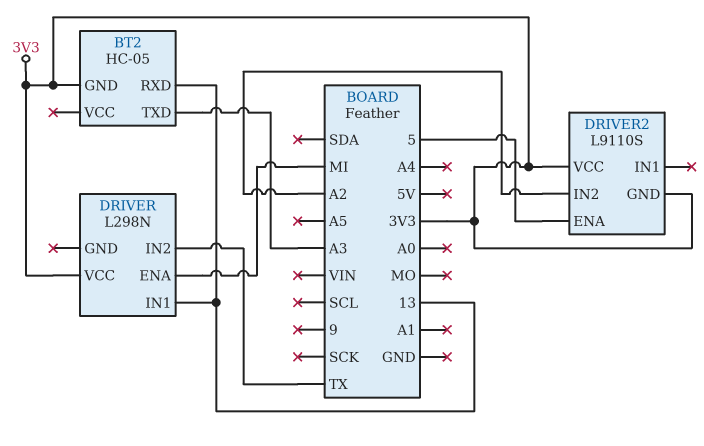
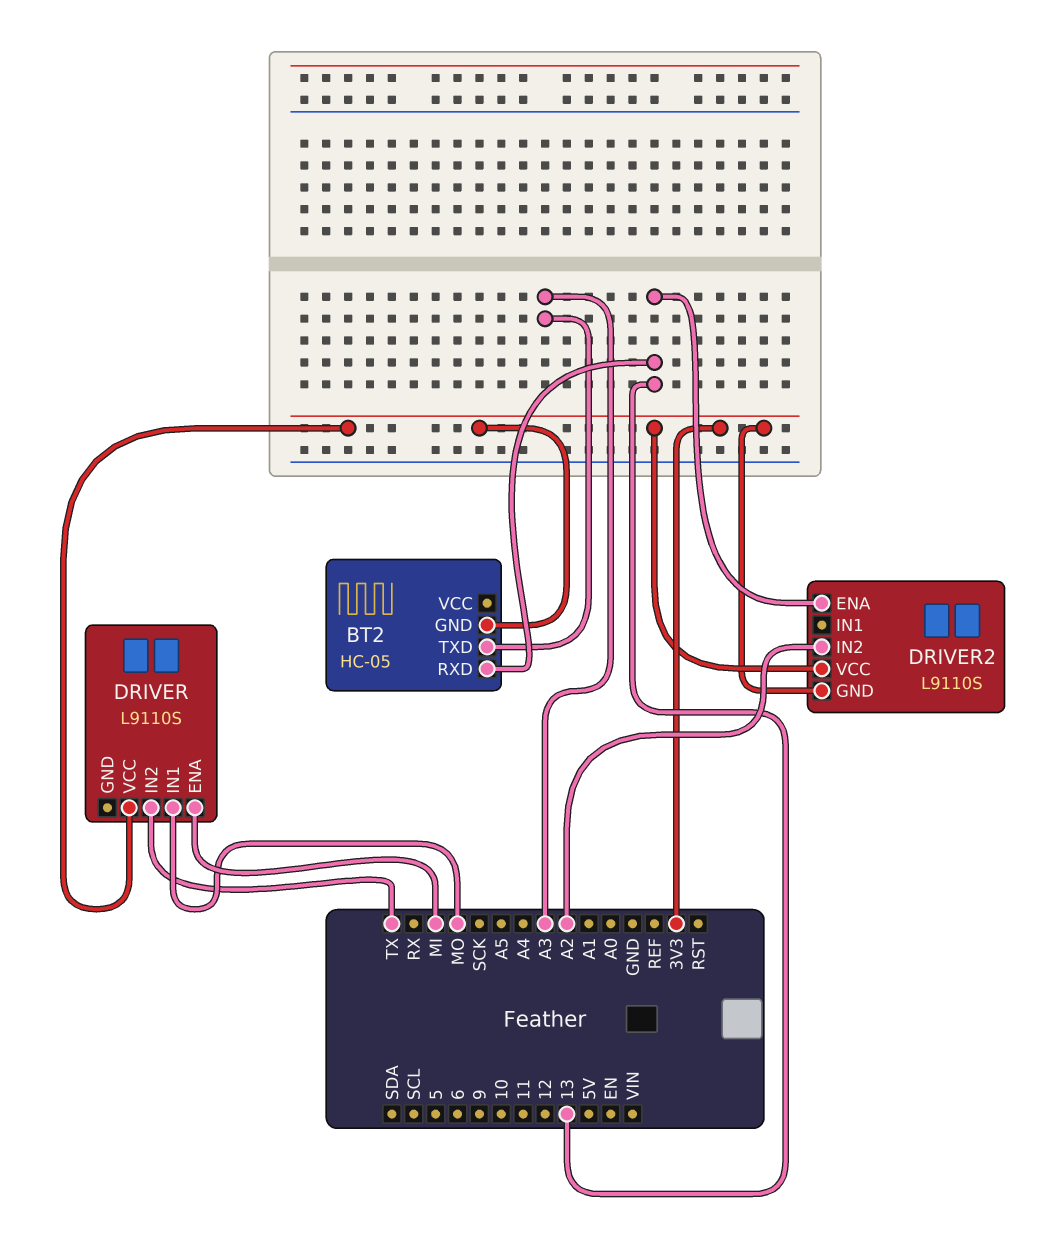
DRIVER: L298N -> L9110S
DRIVER pin IN1: 13 -> MO
DRIVER2 pin ENA: 5 -> 13

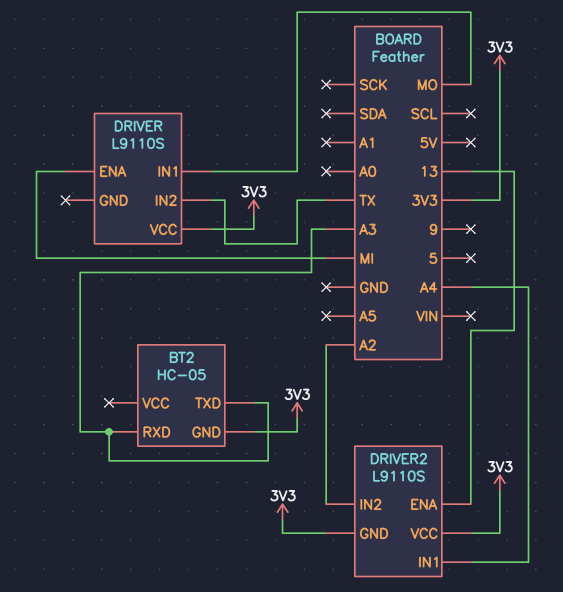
BT2 pin RXD: 13 -> A3
DRIVER2 pin IN1: none -> A4

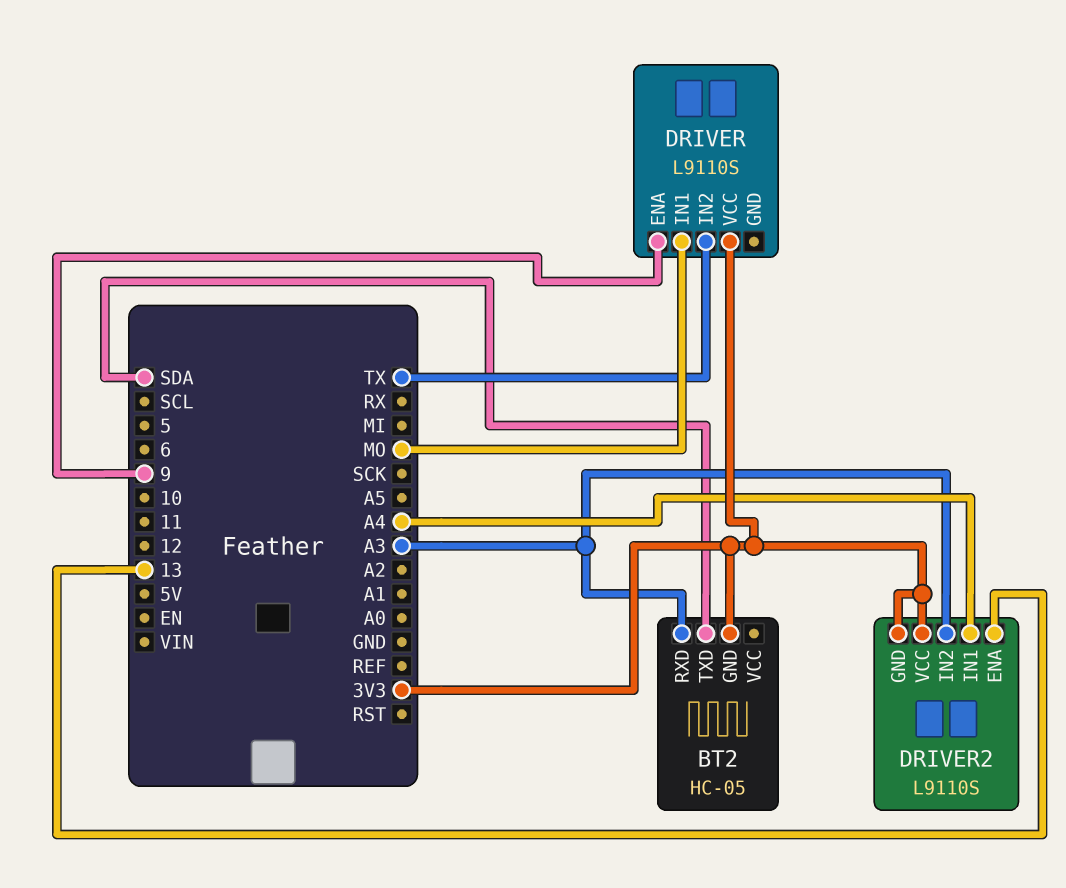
BT2 pin TXD: A3 -> SDA
DRIVER pin ENA: MI -> 9
DRIVER2 pin IN2: A2 -> A3

